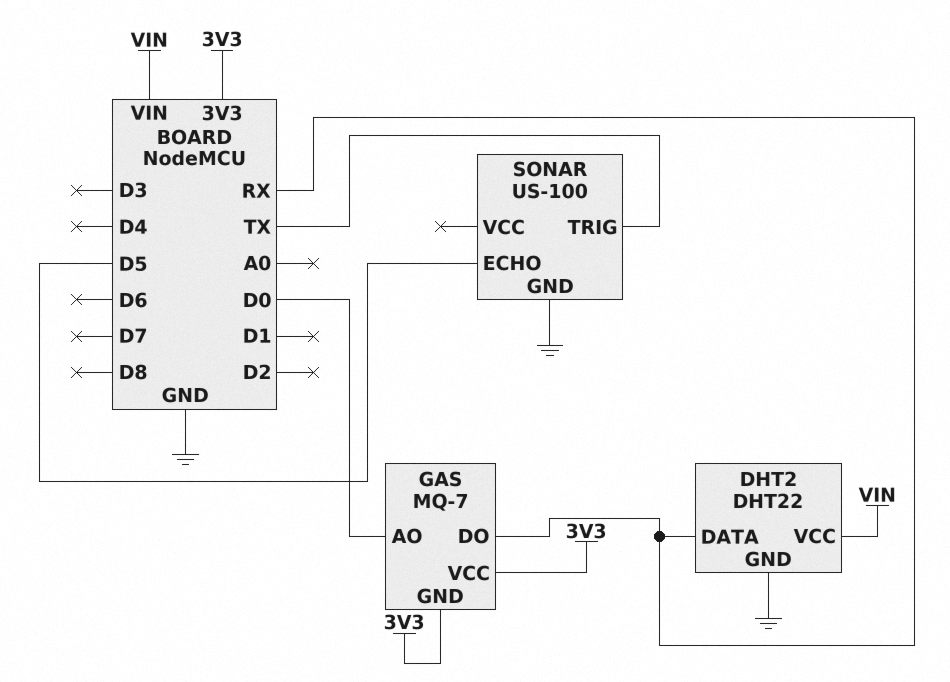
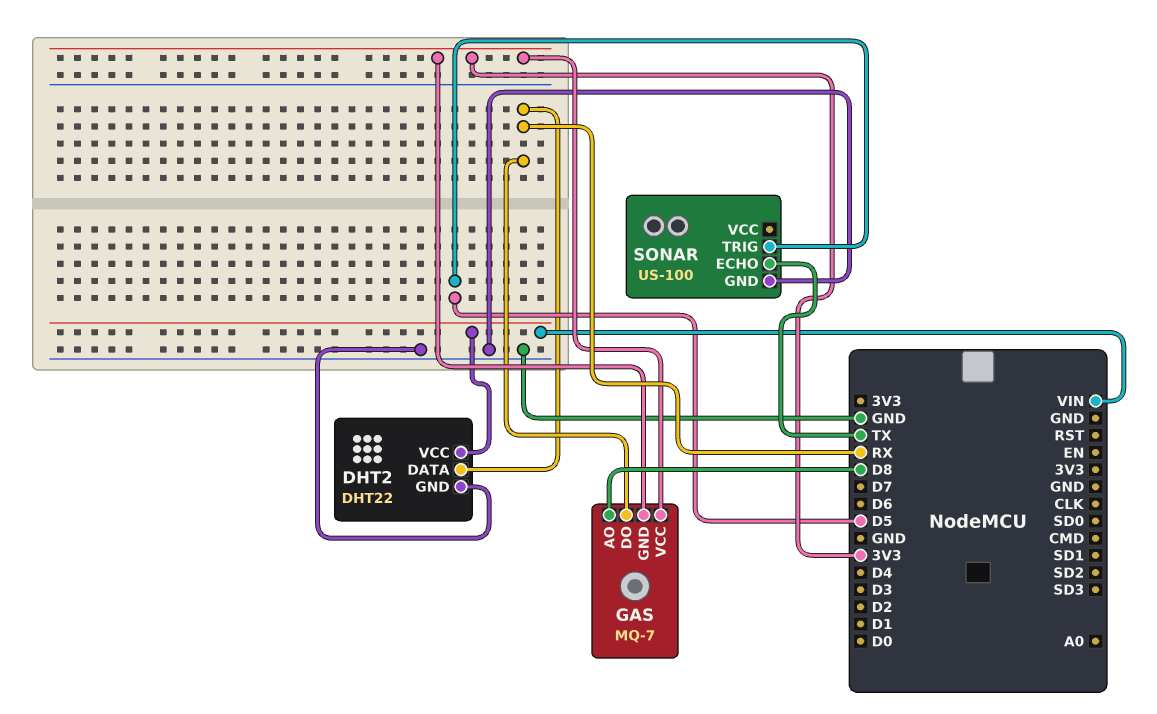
GAS pin AO: D0 -> D8
SONAR pin ECHO: D5 -> TX
SONAR pin TRIG: TX -> D5

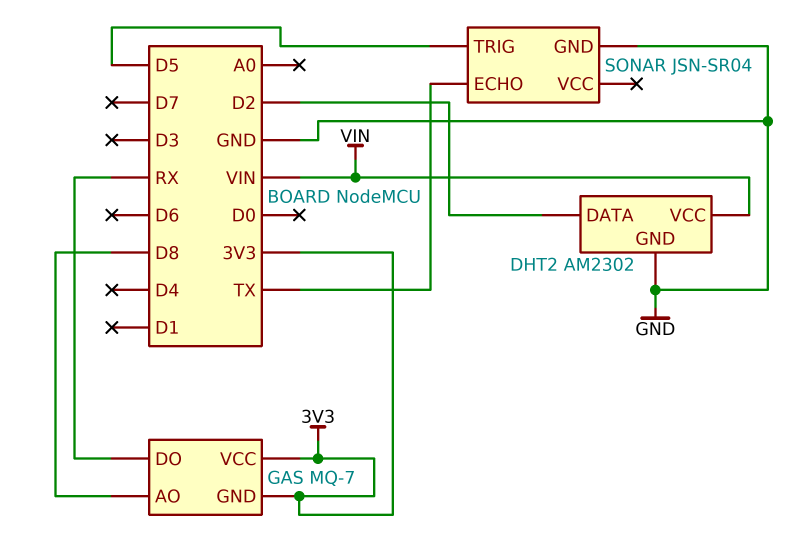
DHT2: DHT22 -> AM2302
DHT2 pin DATA: RX -> D2
SONAR: US-100 -> JSN-SR04

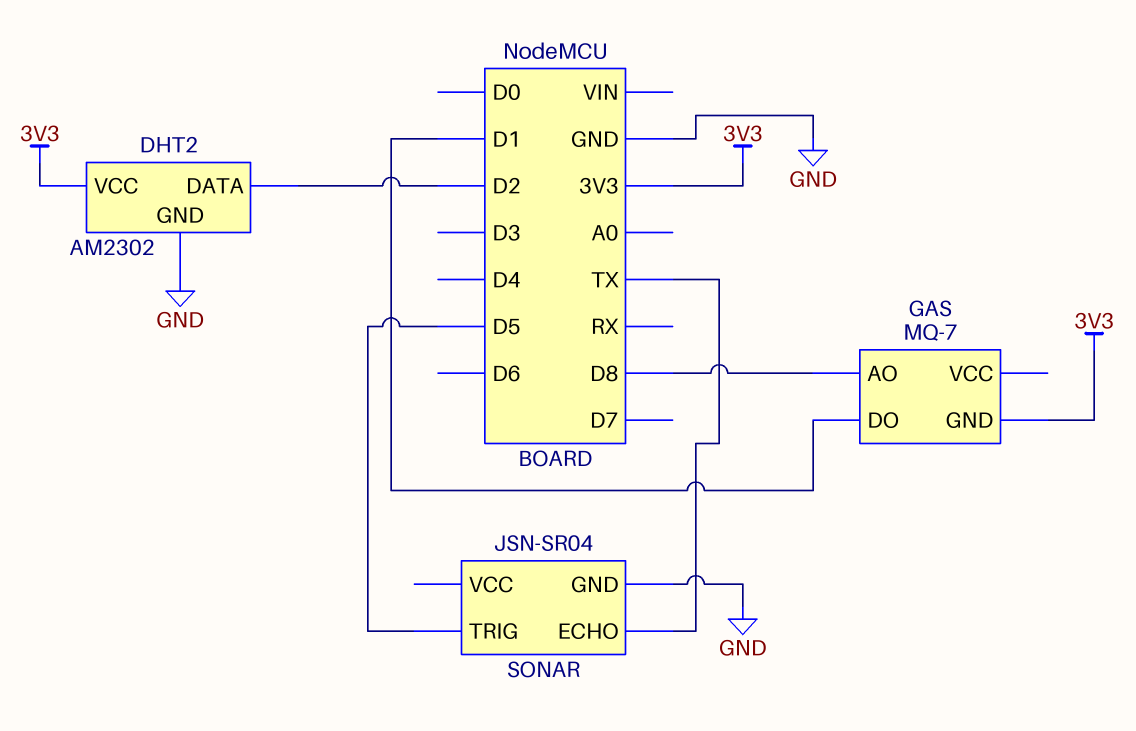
DHT2 pin VCC: VIN -> 3V3
GAS pin DO: RX -> D1
GAS pin VCC: 3V3 -> none

